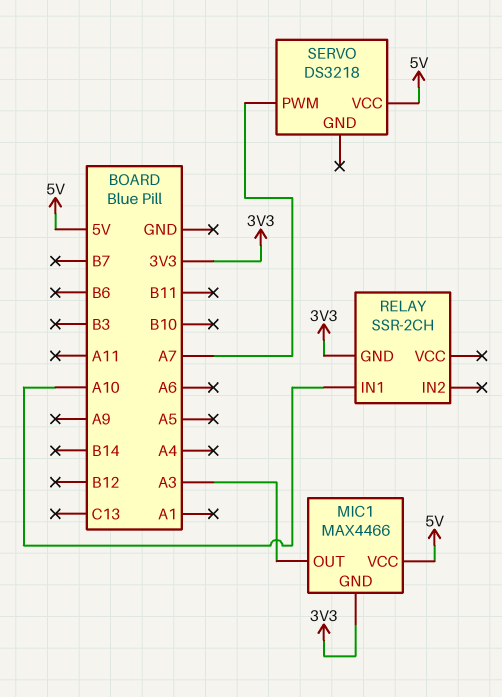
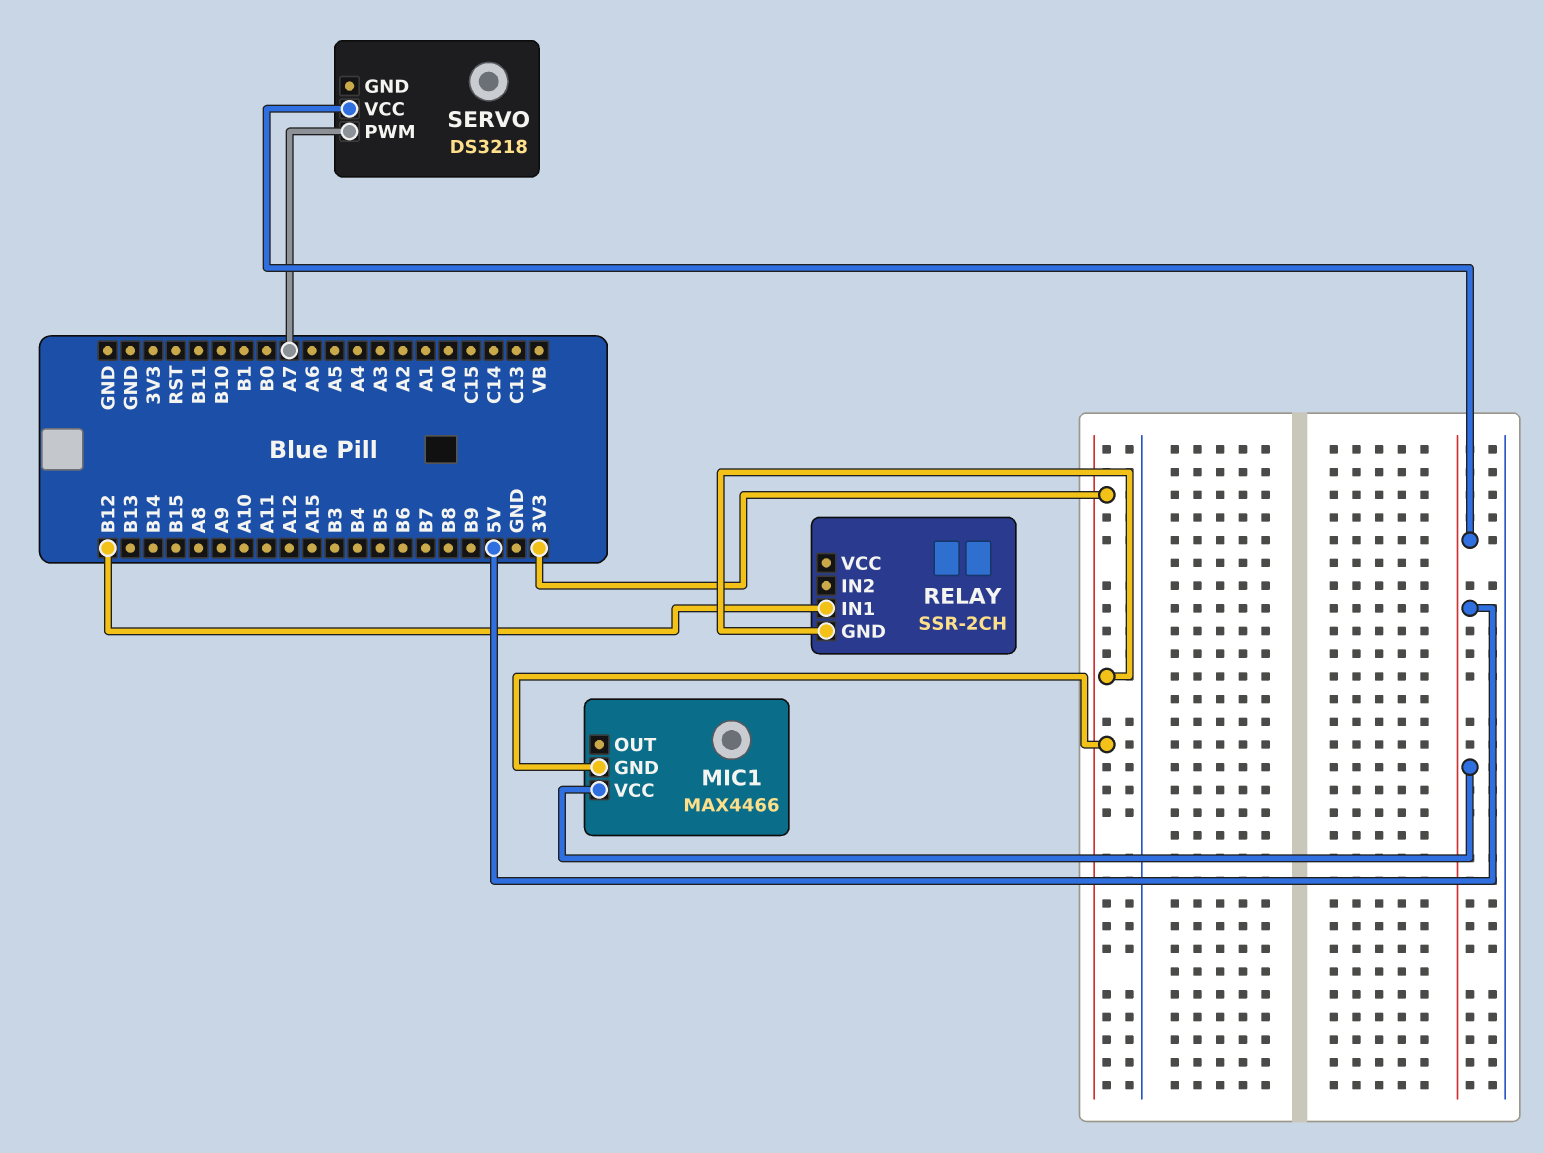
MIC1 pin OUT: A3 -> none
RELAY pin IN1: A10 -> B12

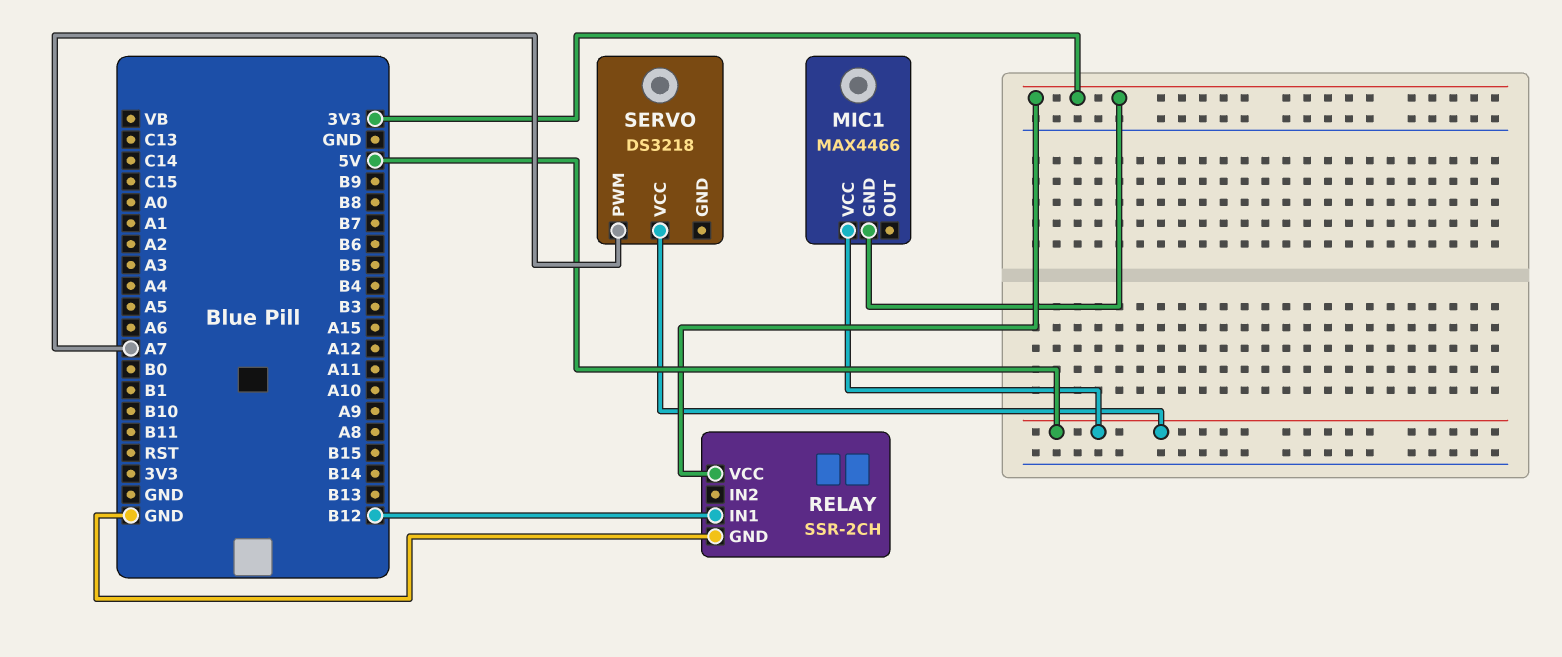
RELAY pin GND: 3V3 -> GND
RELAY pin VCC: none -> 3V3

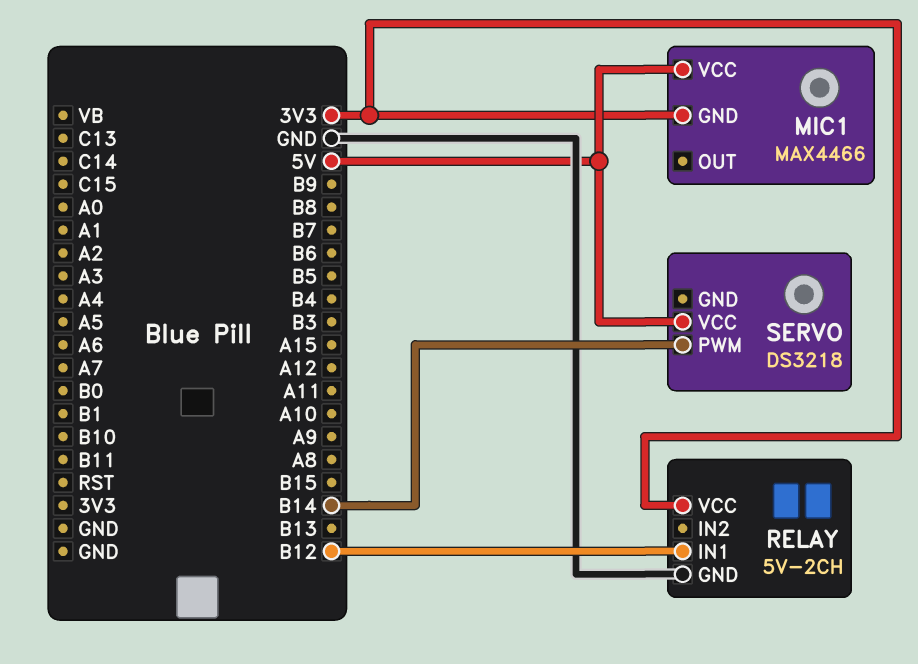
RELAY: SSR-2CH -> 5V-2CH
SERVO pin PWM: A7 -> B14

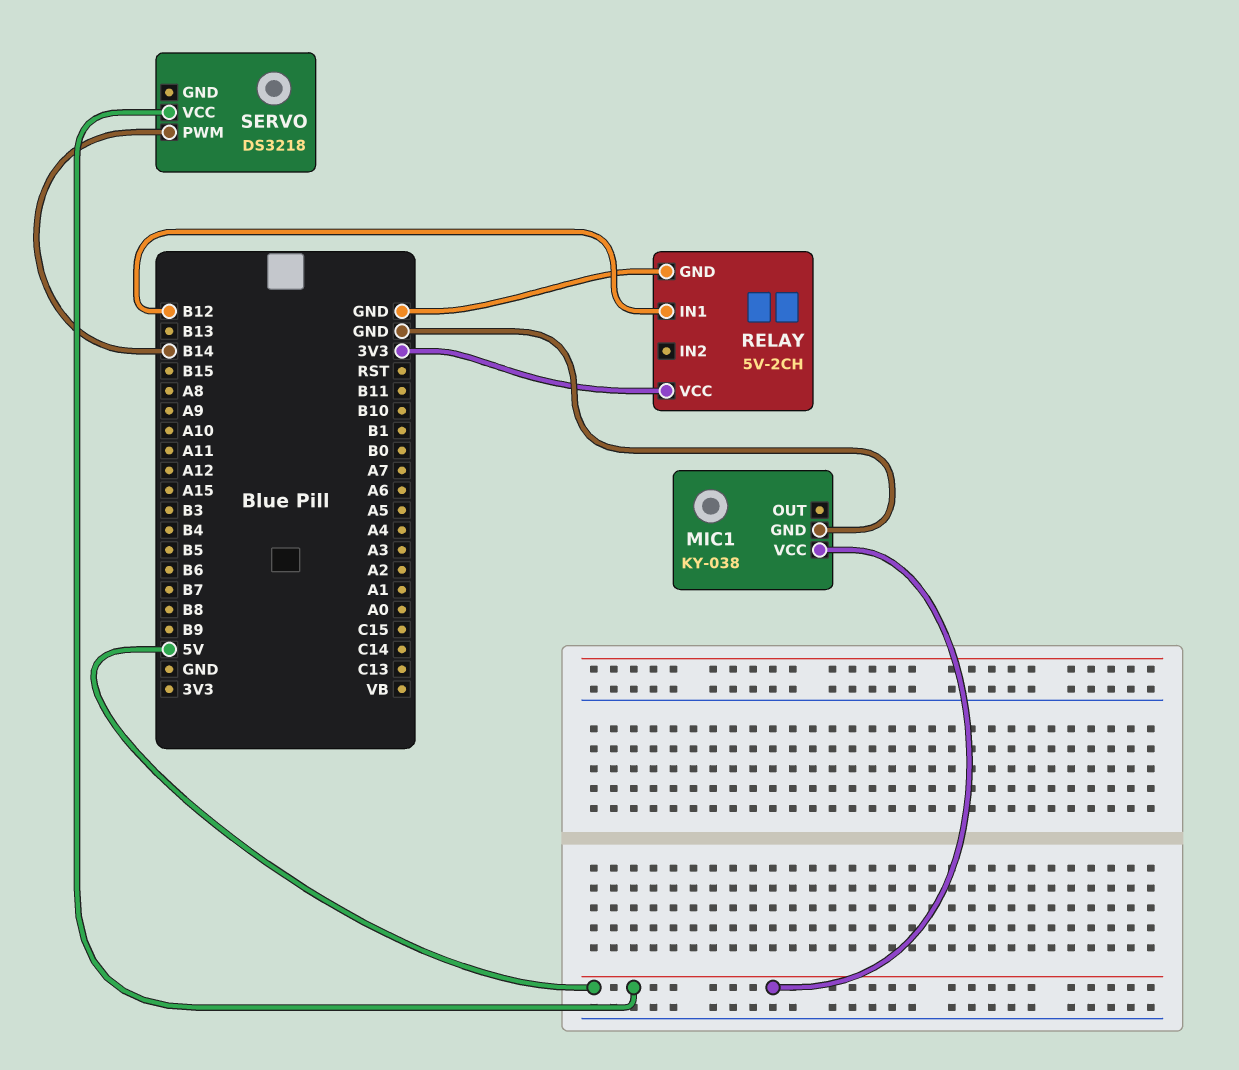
MIC1: MAX4466 -> KY-038
MIC1 pin GND: 3V3 -> GND

